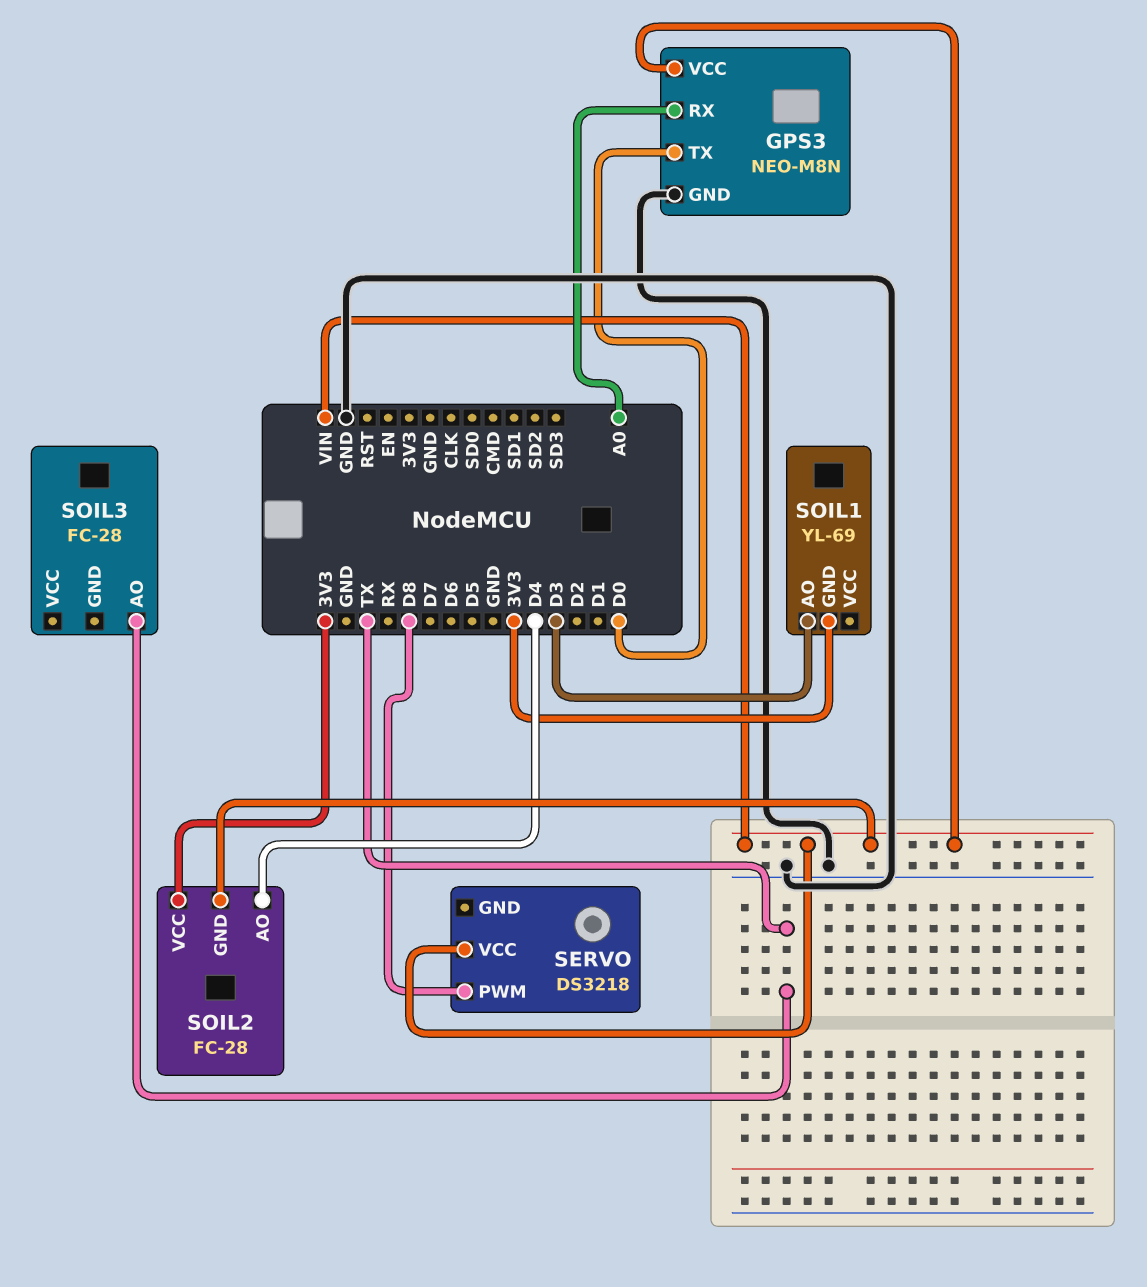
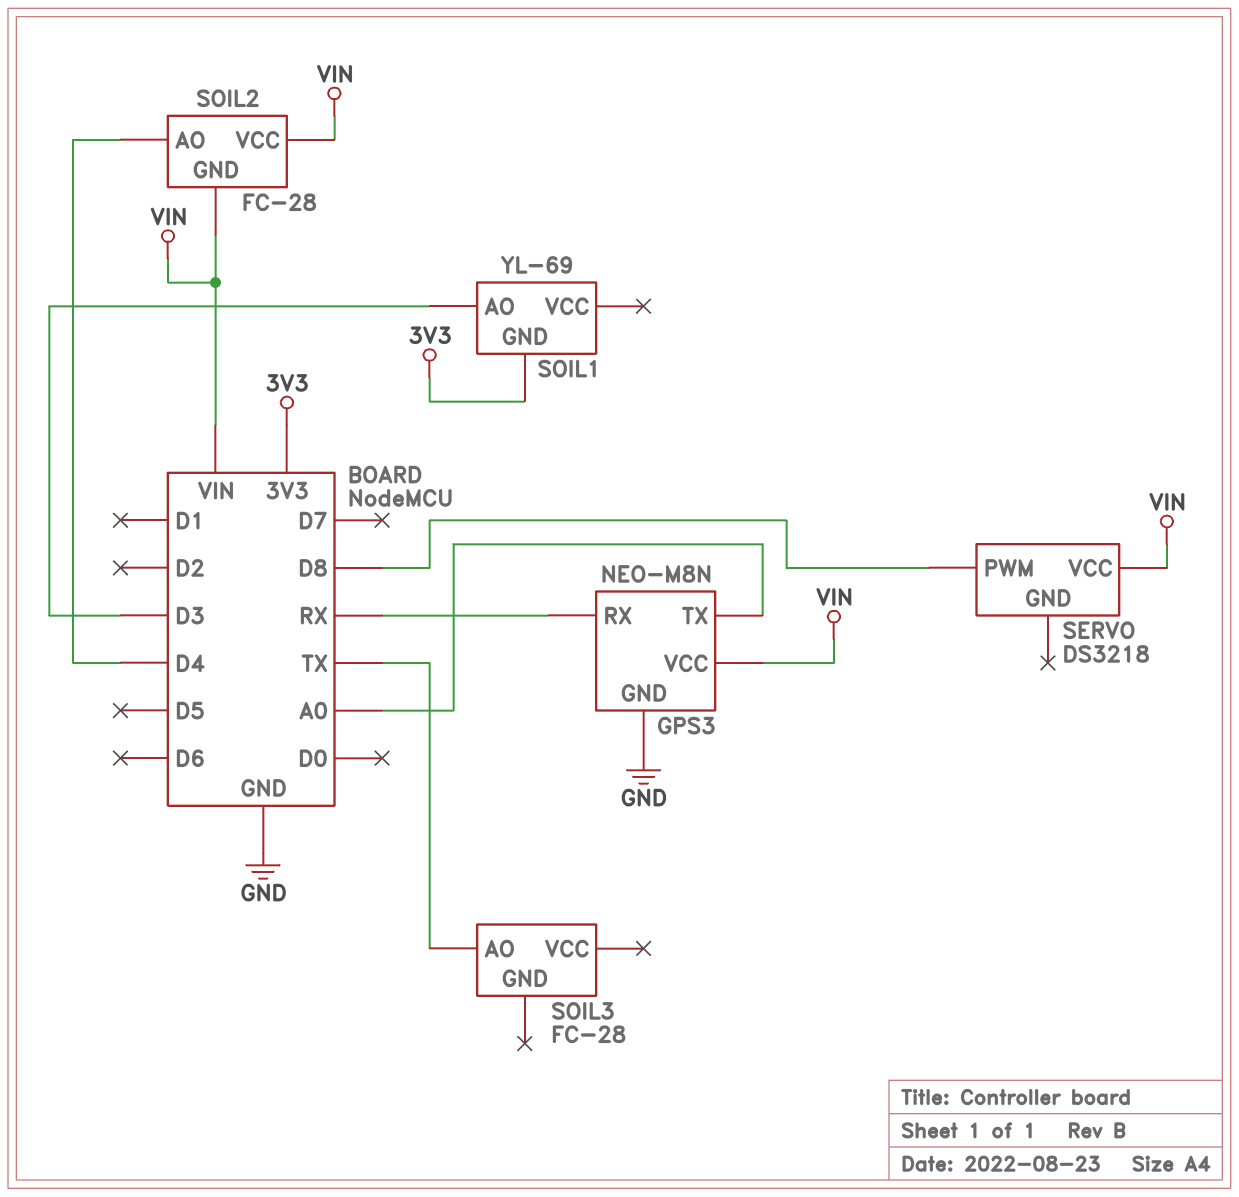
GPS3 pin RX: A0 -> RX
GPS3 pin TX: D0 -> A0
SOIL2 pin VCC: 3V3 -> VIN

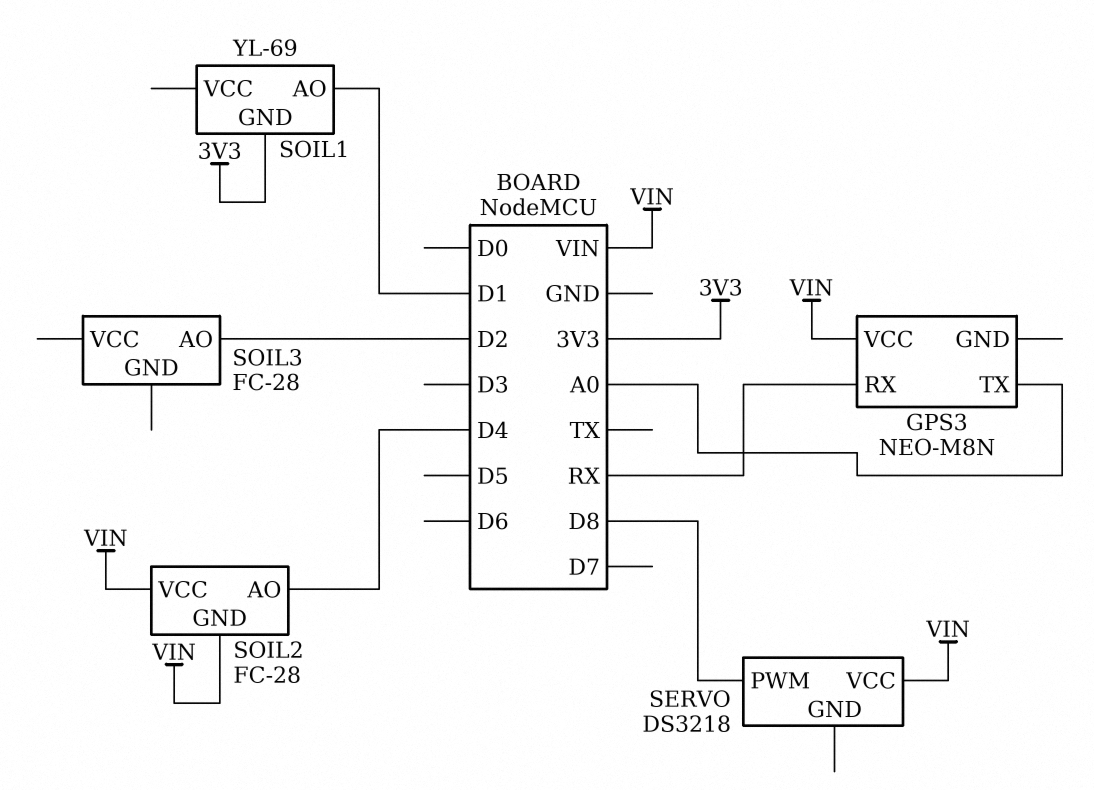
GPS3 pin GND: GND -> none
SOIL1 pin AO: D3 -> D1
SOIL3 pin AO: TX -> D2

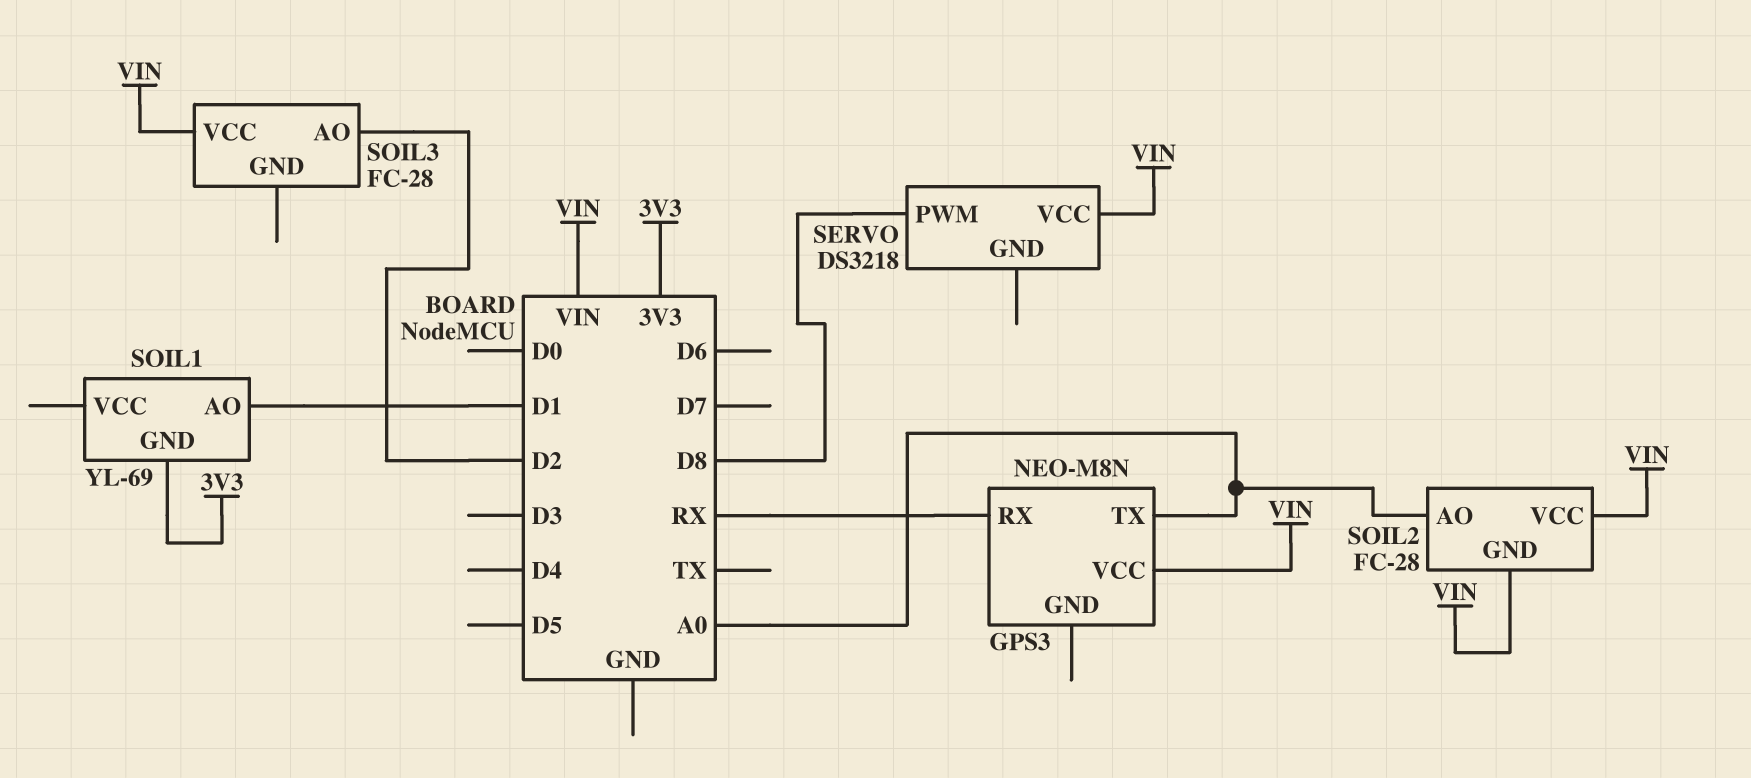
SOIL2 pin AO: D4 -> A0
SOIL3 pin VCC: none -> VIN

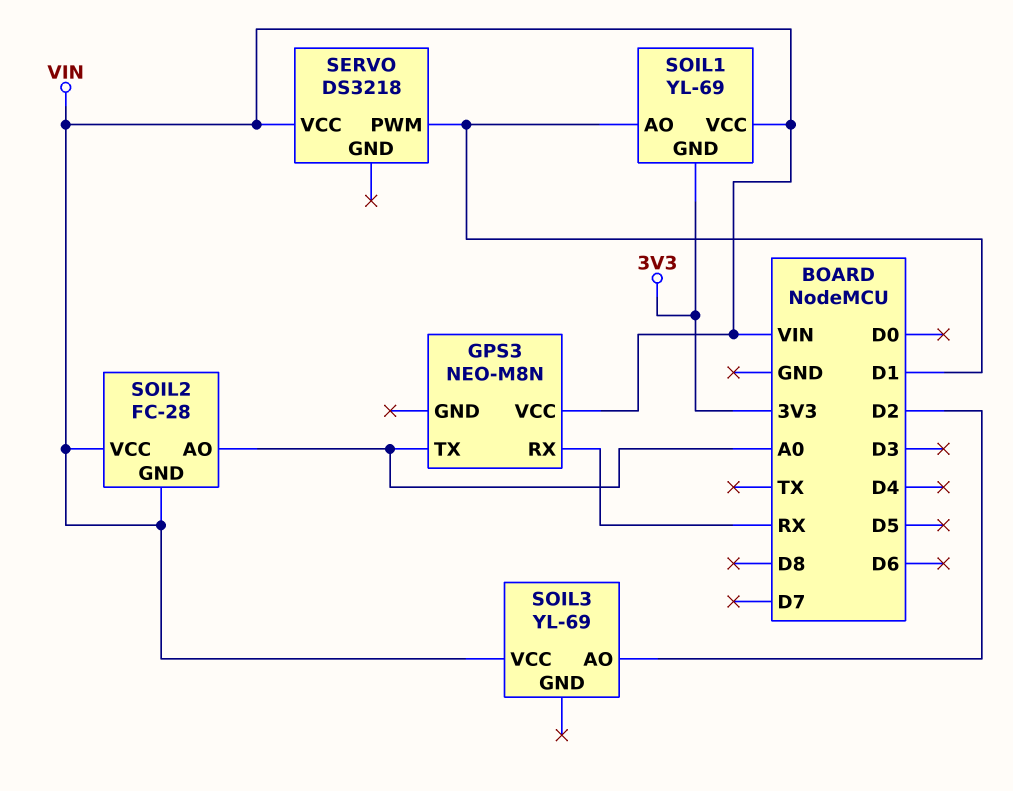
SERVO pin PWM: D8 -> D1
SOIL1 pin VCC: none -> VIN
SOIL3: FC-28 -> YL-69

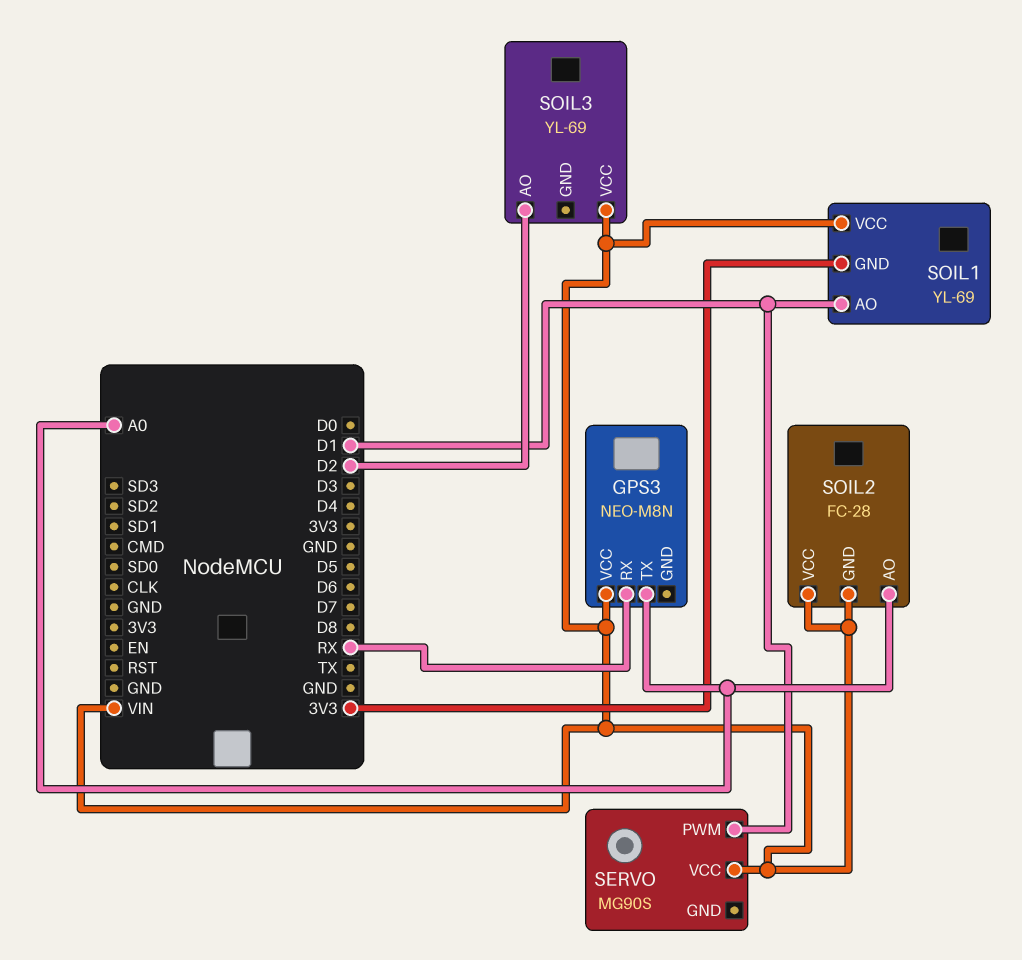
SERVO: DS3218 -> MG90S

